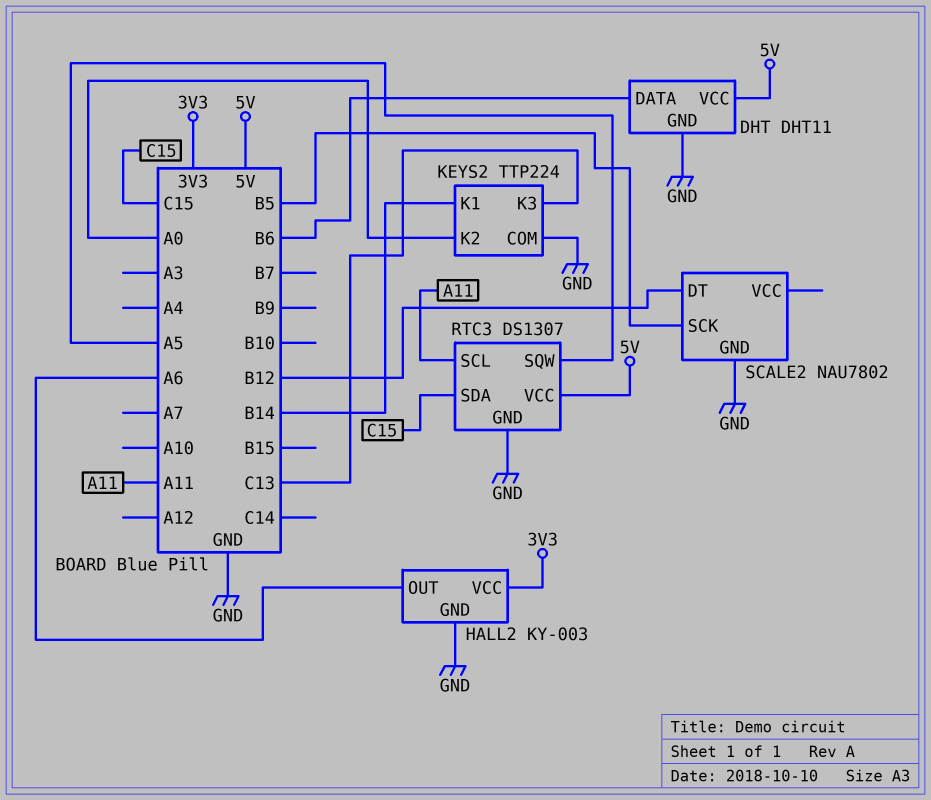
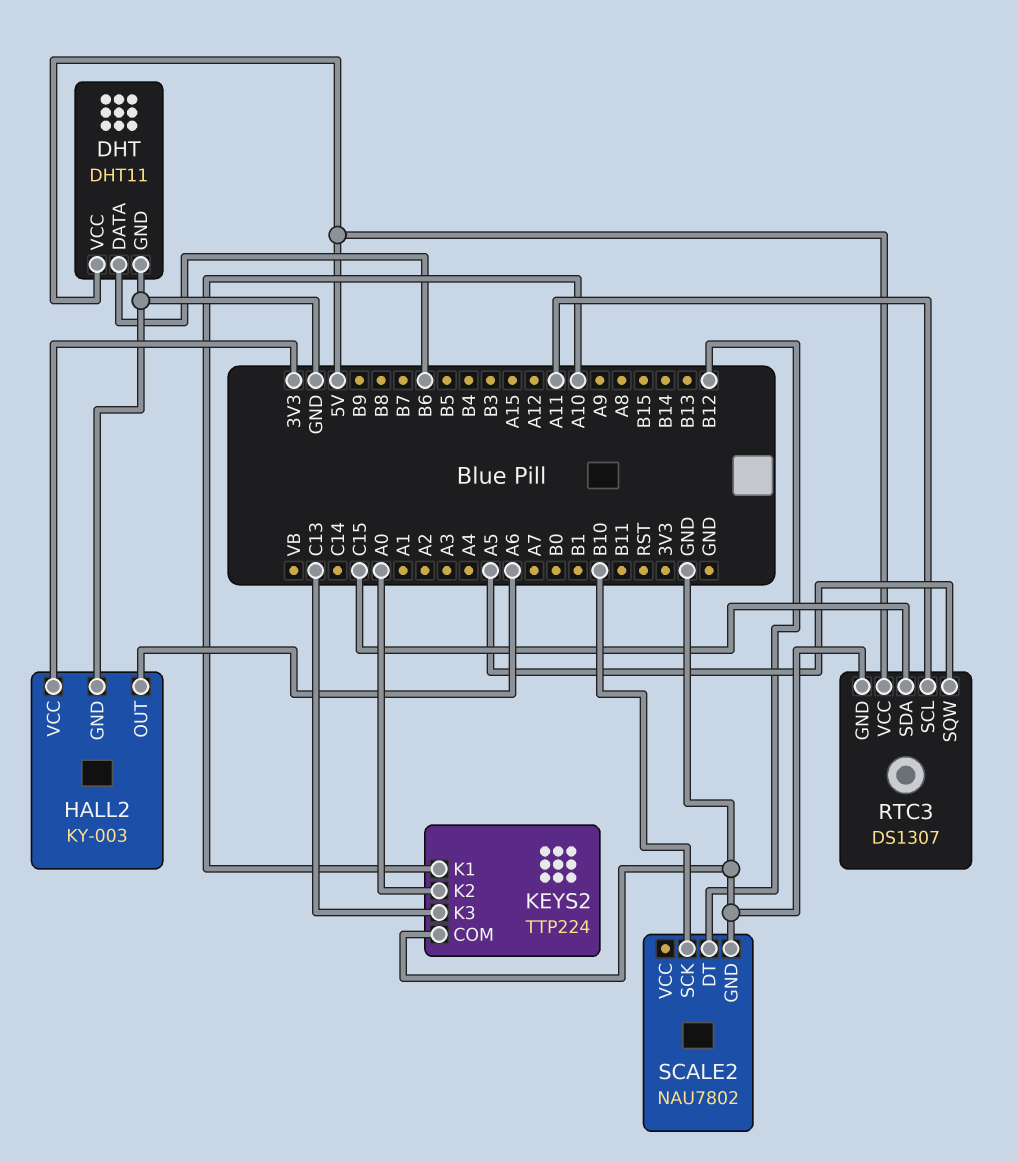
KEYS2 pin K1: B14 -> A10
SCALE2 pin SCK: B5 -> B10

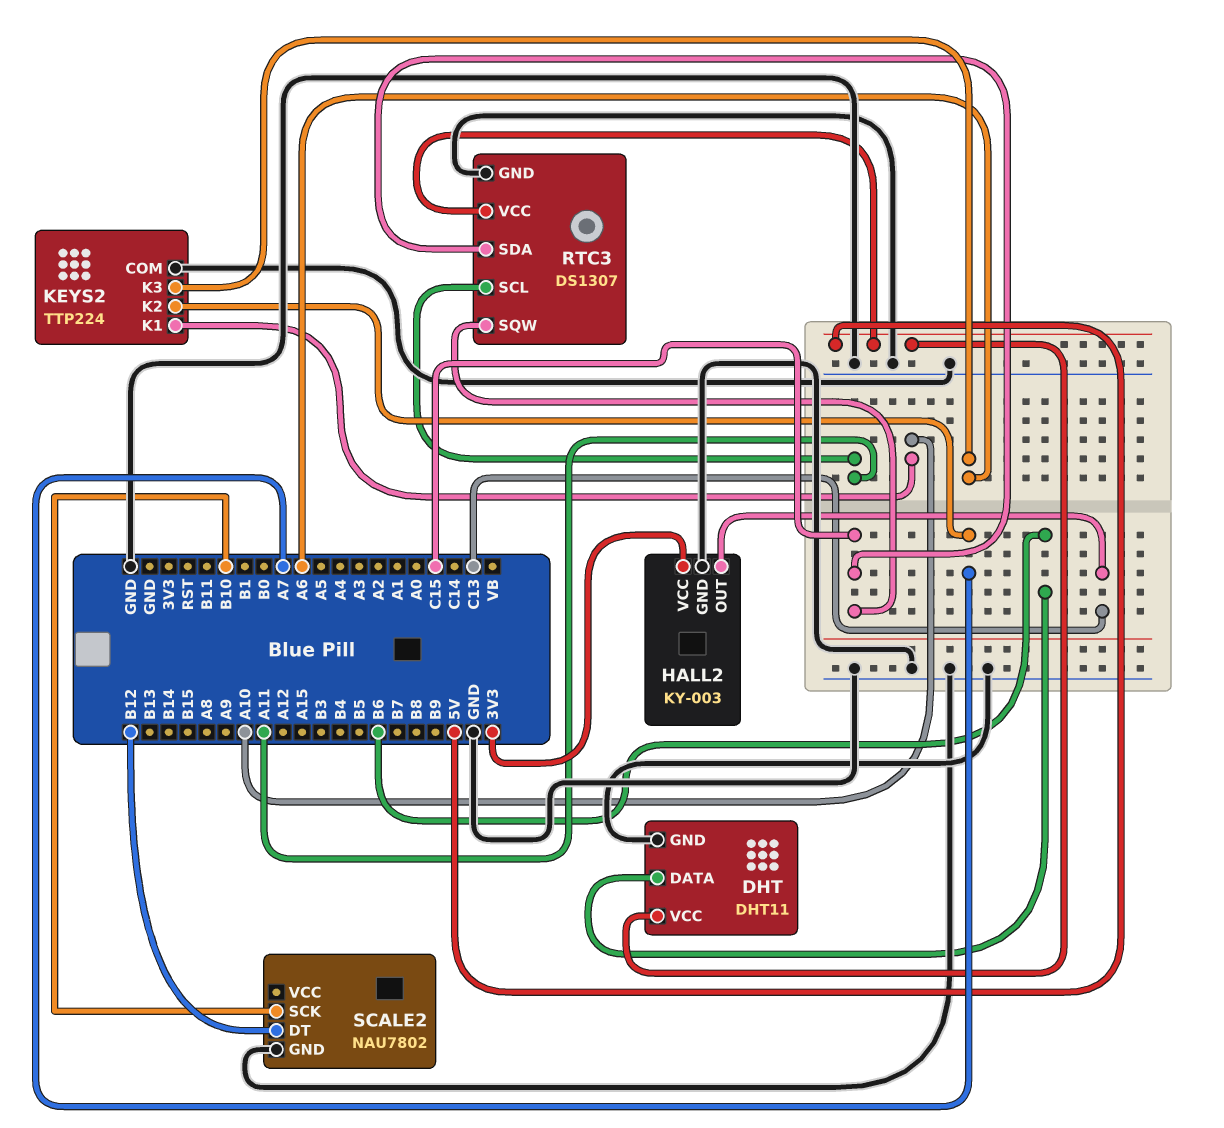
HALL2 pin OUT: A6 -> C13
KEYS2 pin K2: A0 -> A7
KEYS2 pin K3: C13 -> A6
RTC3 pin SQW: A5 -> C15

